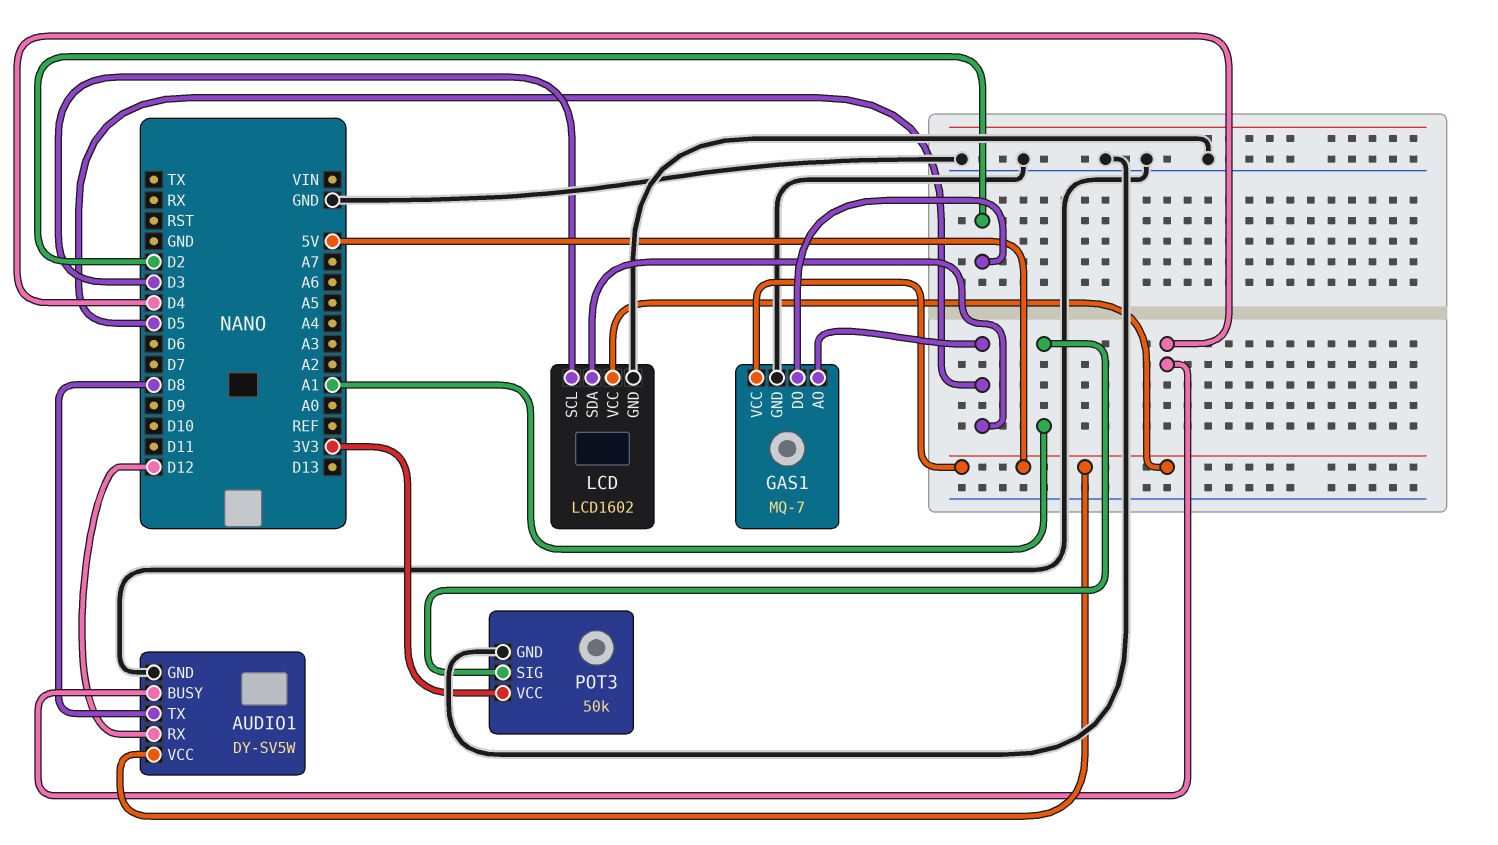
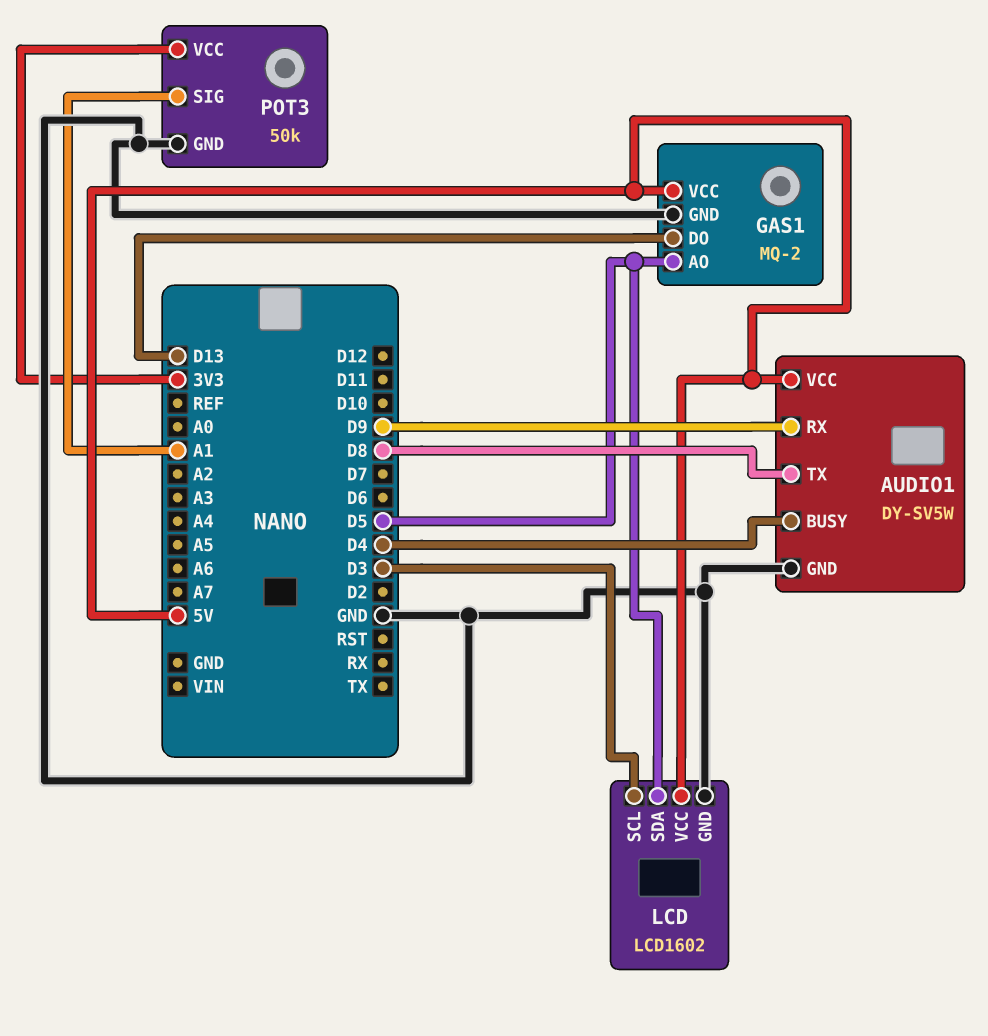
AUDIO1 pin RX: D12 -> D9
GAS1: MQ-7 -> MQ-2
GAS1 pin DO: D2 -> D13

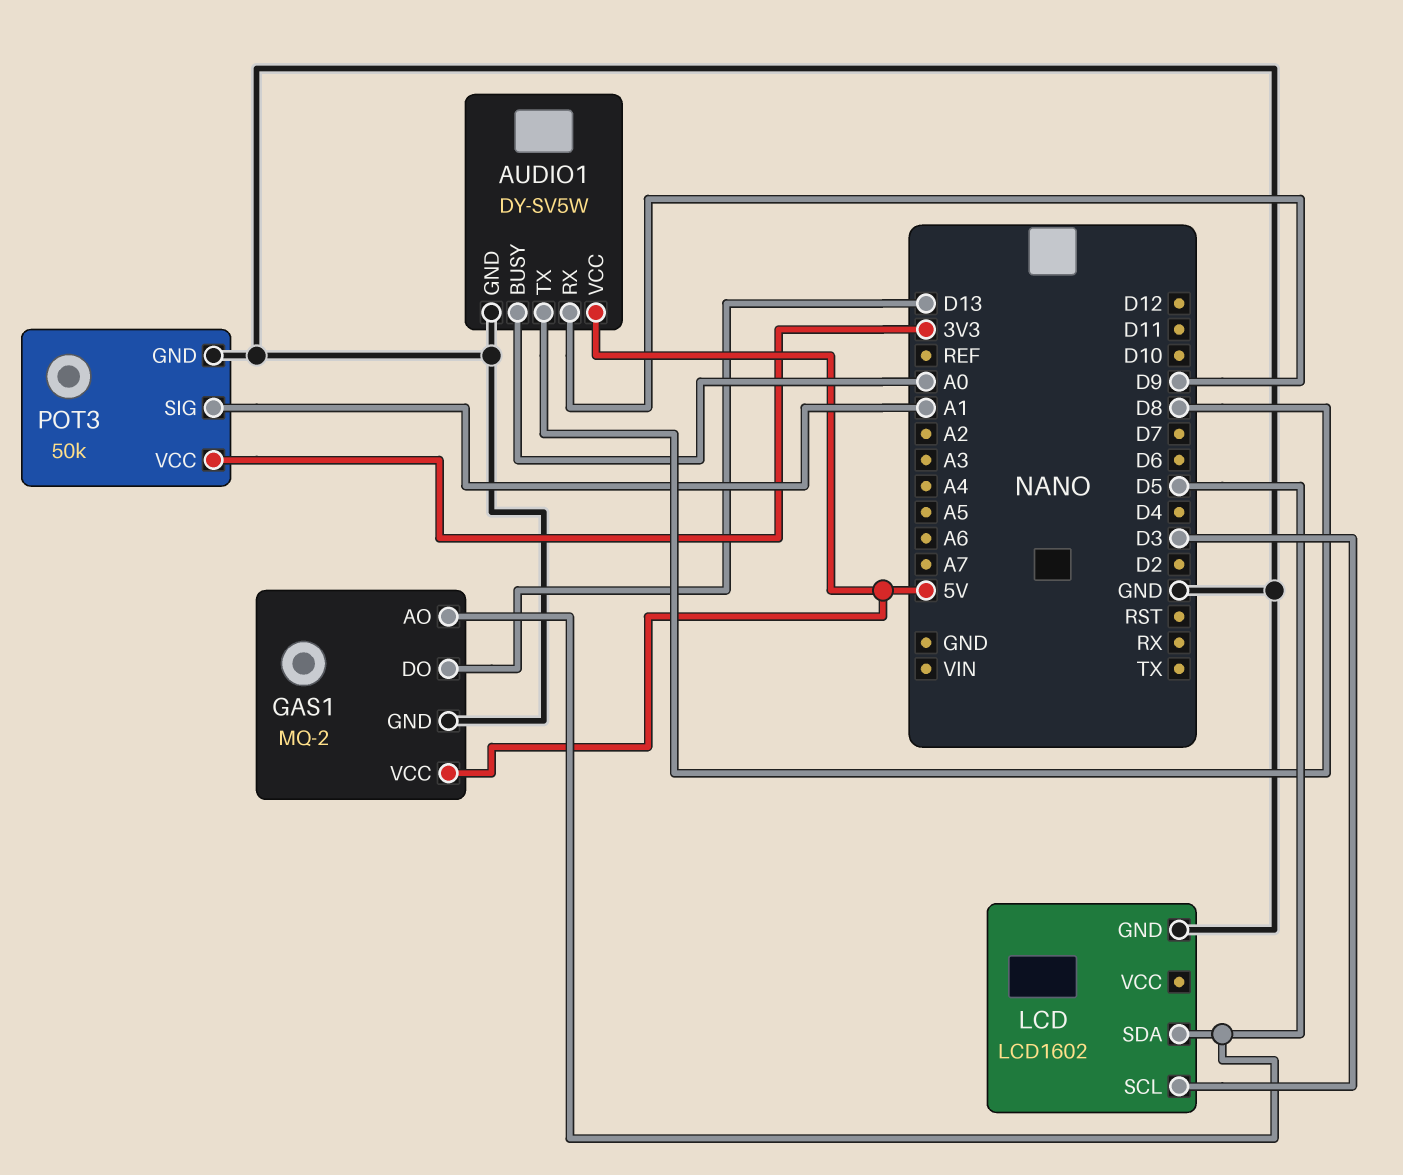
AUDIO1 pin BUSY: D4 -> A0
LCD pin VCC: 5V -> none

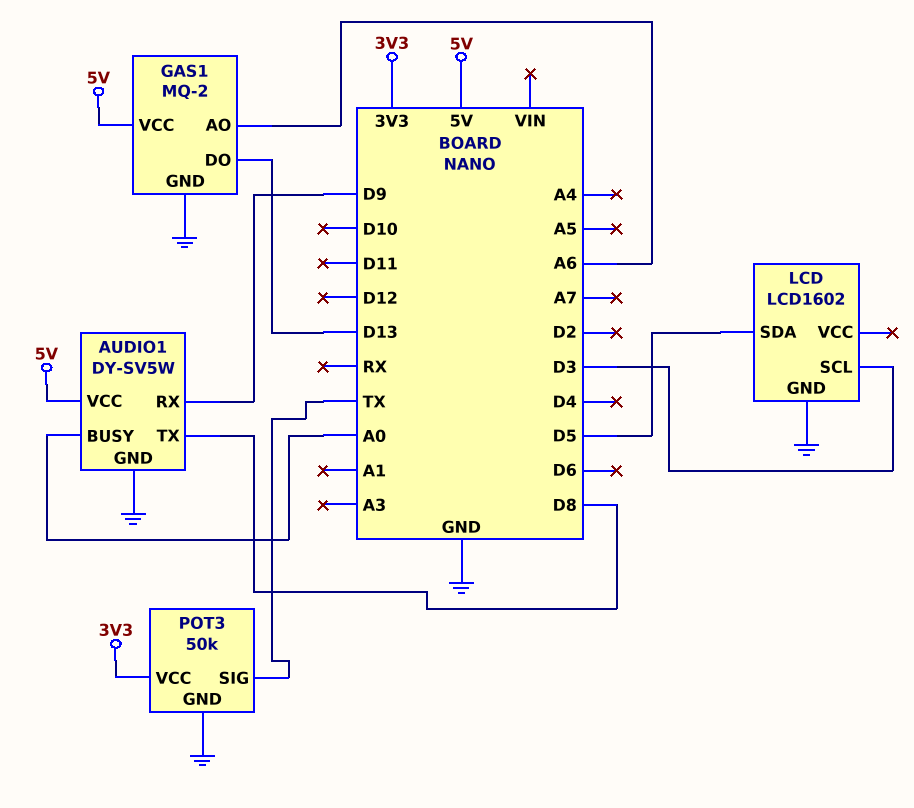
GAS1 pin AO: D5 -> A6
POT3 pin SIG: A1 -> TX

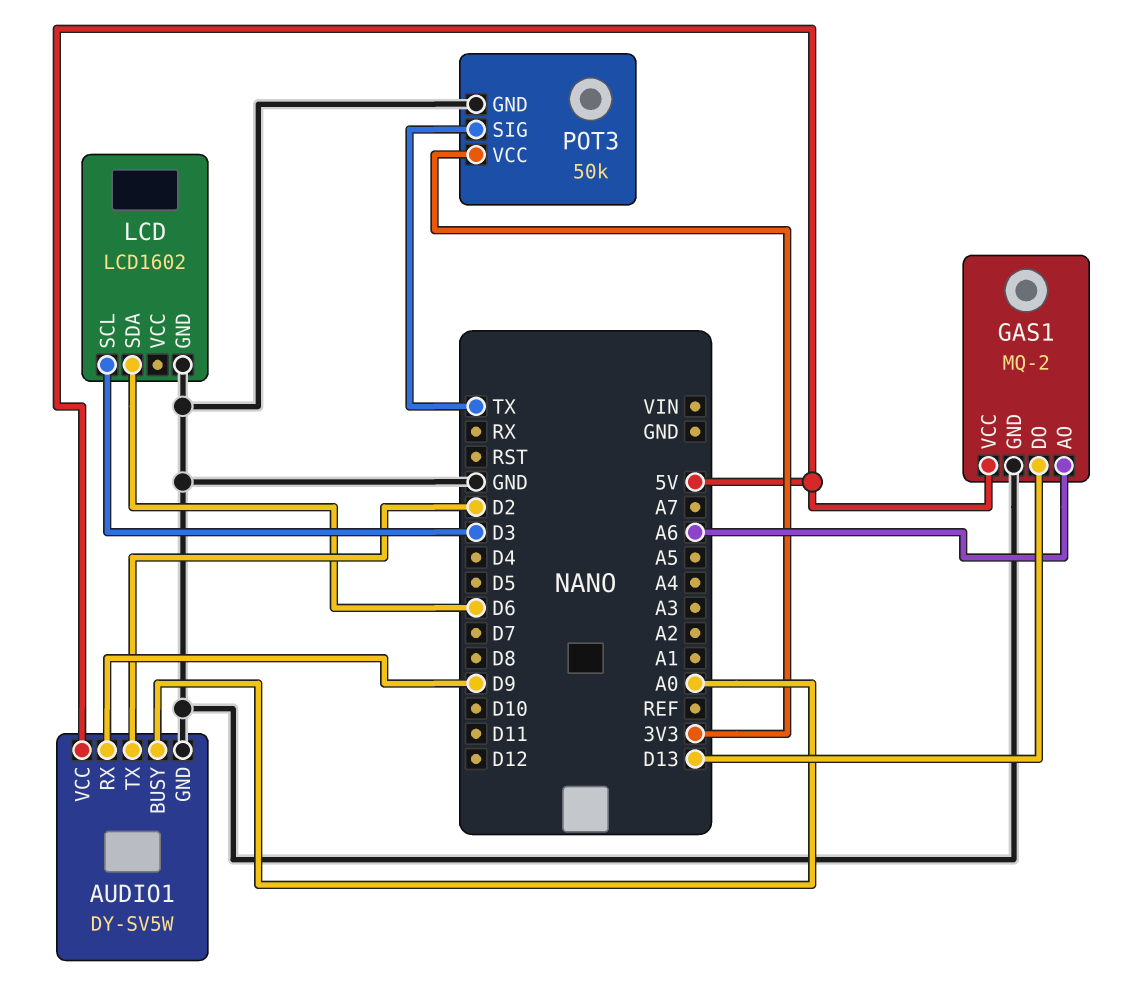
AUDIO1 pin TX: D8 -> D2
LCD pin SDA: D5 -> D6

